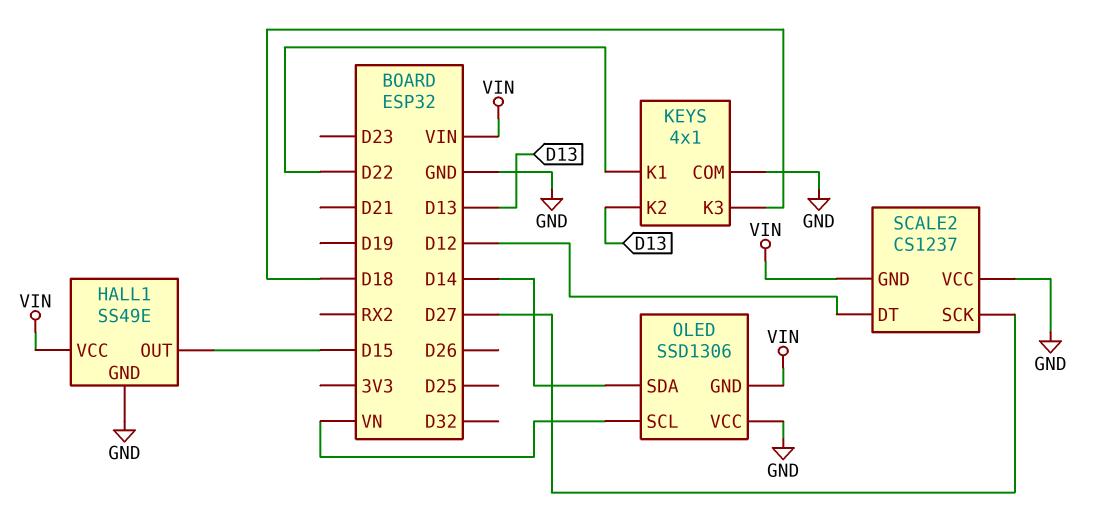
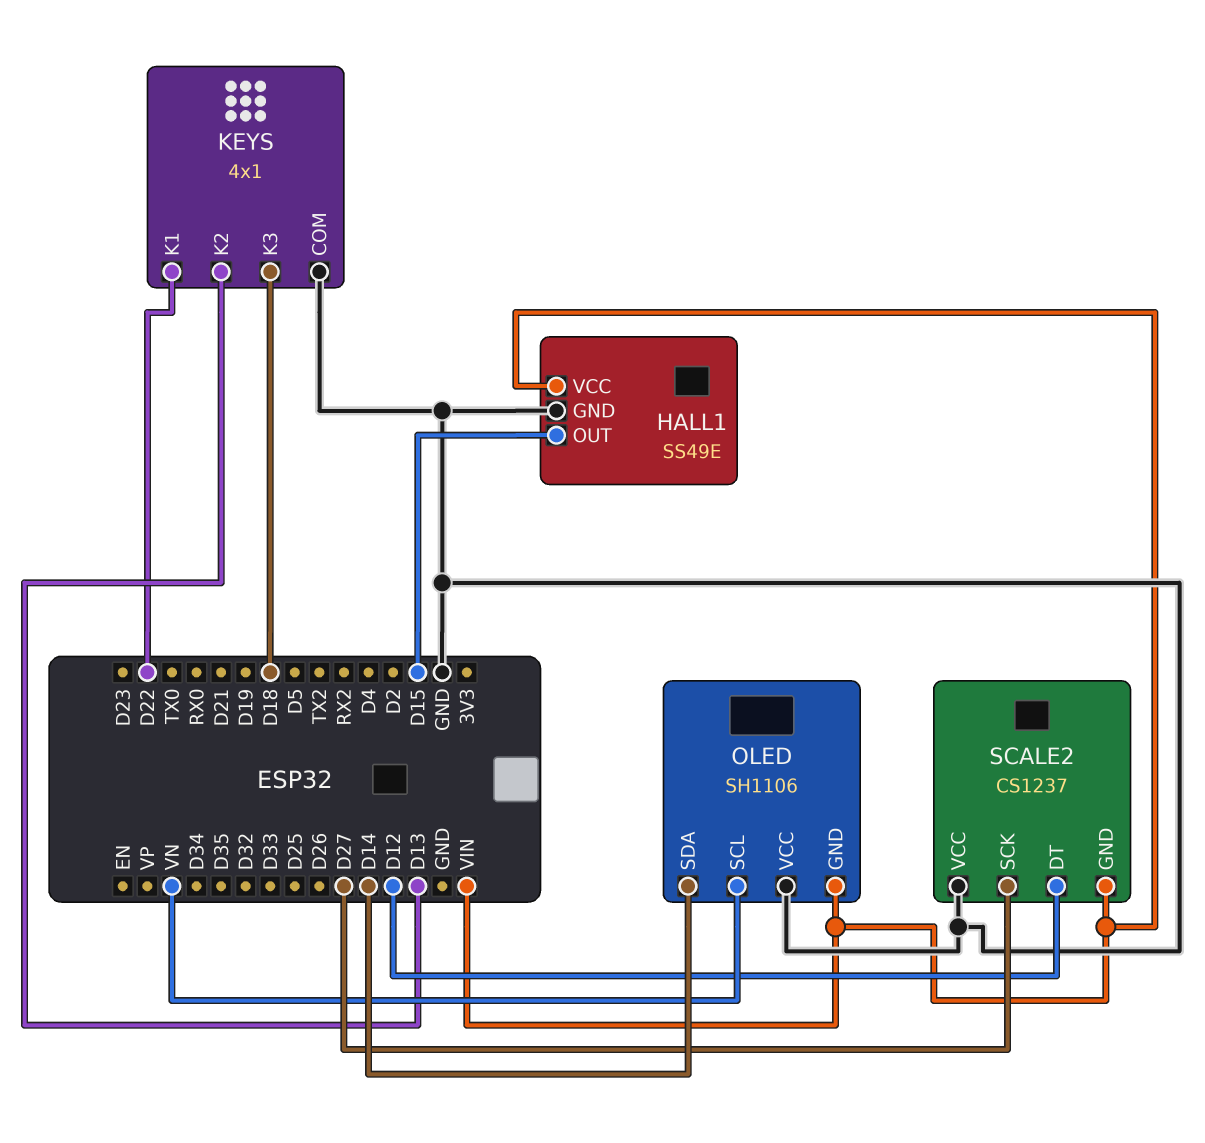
OLED: SSD1306 -> SH1106

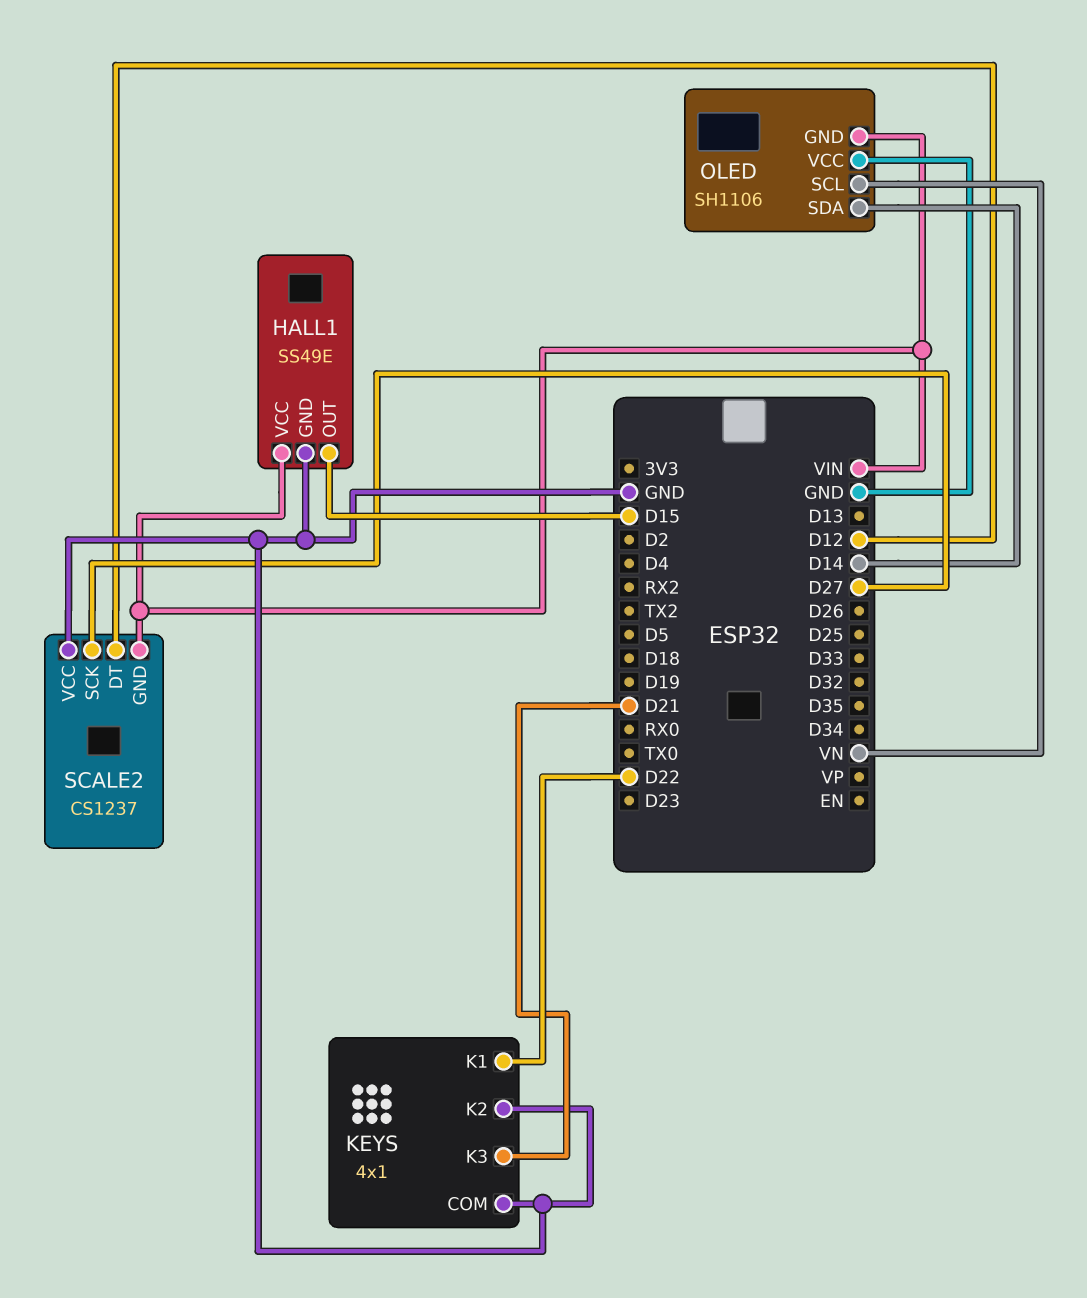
KEYS pin K2: D13 -> GND
KEYS pin K3: D18 -> D21

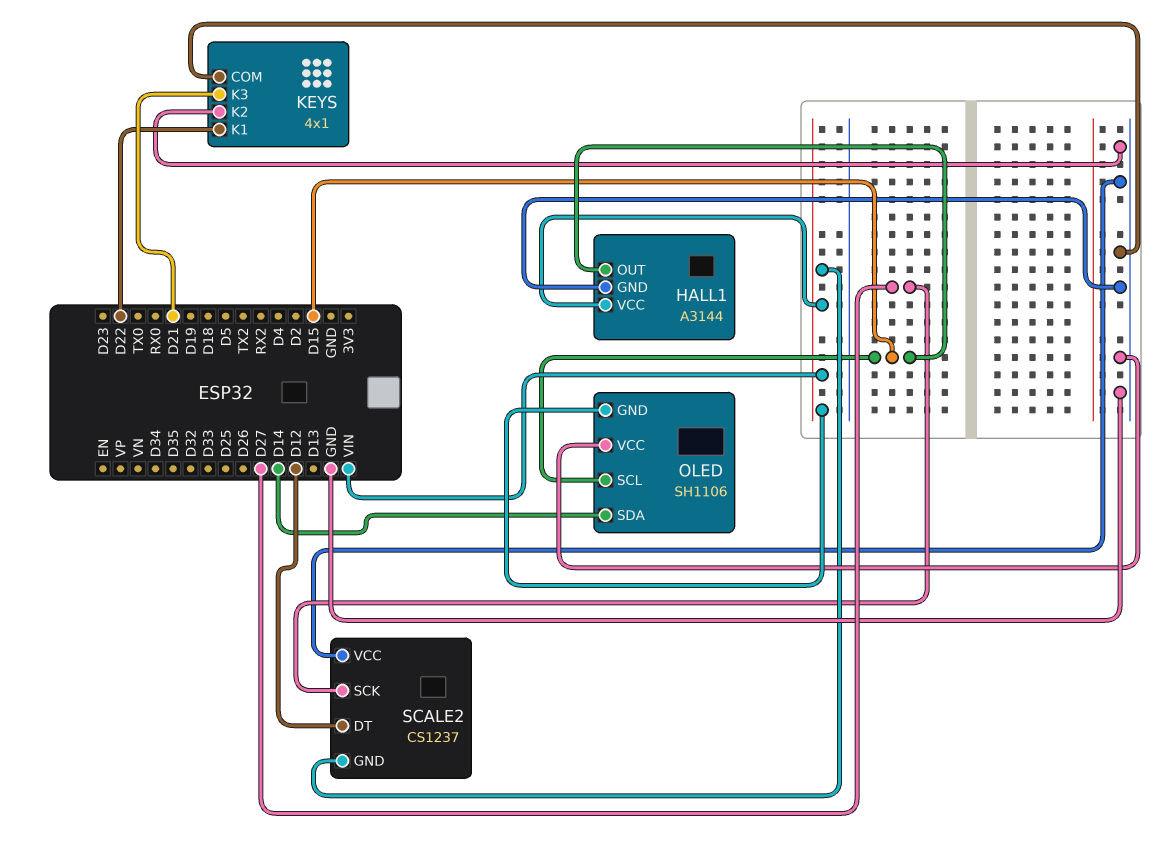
HALL1: SS49E -> A3144
OLED pin SCL: VN -> D15

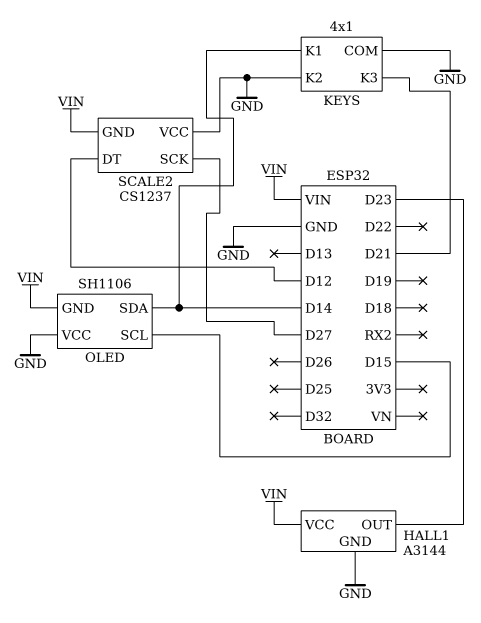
HALL1 pin OUT: D15 -> D23
KEYS pin K1: D22 -> D14

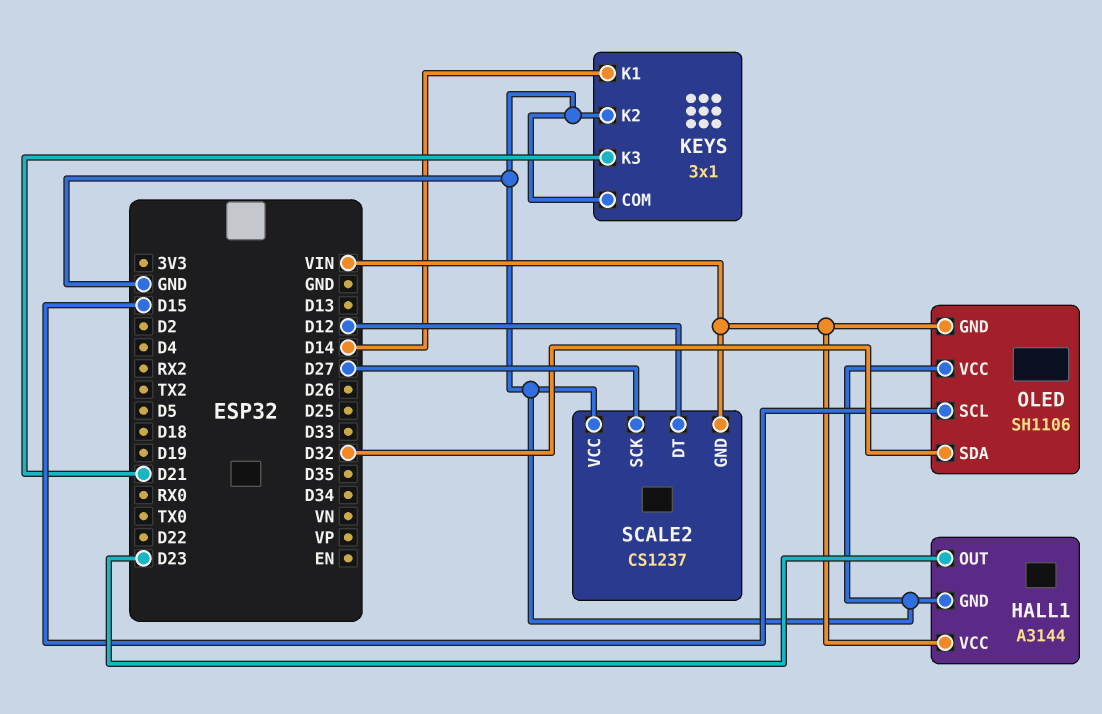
KEYS: 4x1 -> 3x1
OLED pin SDA: D14 -> D32

